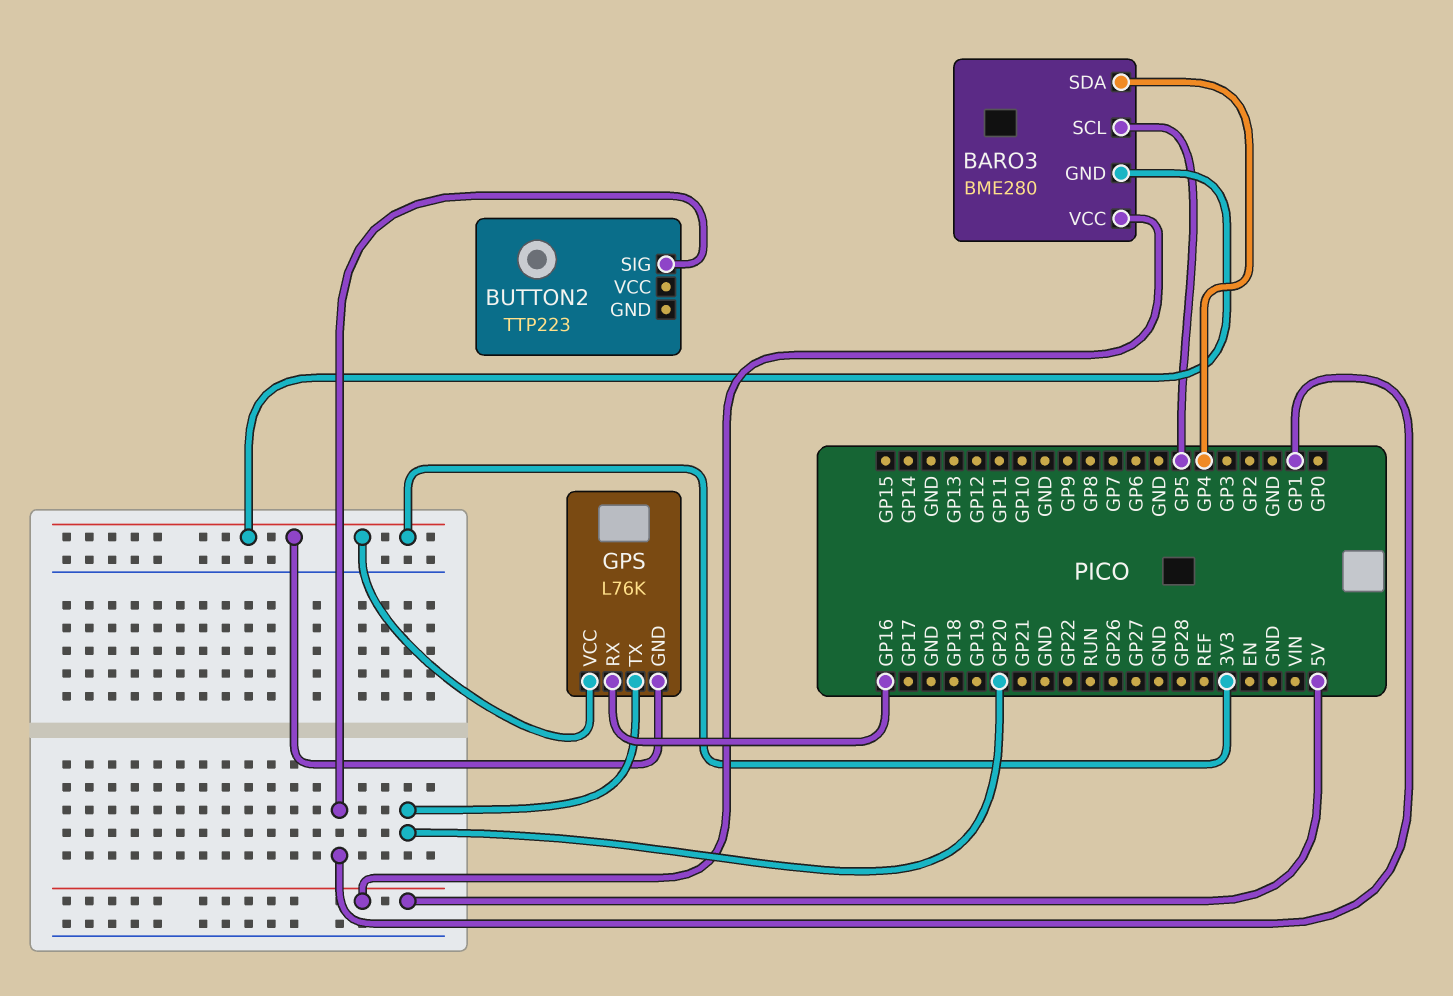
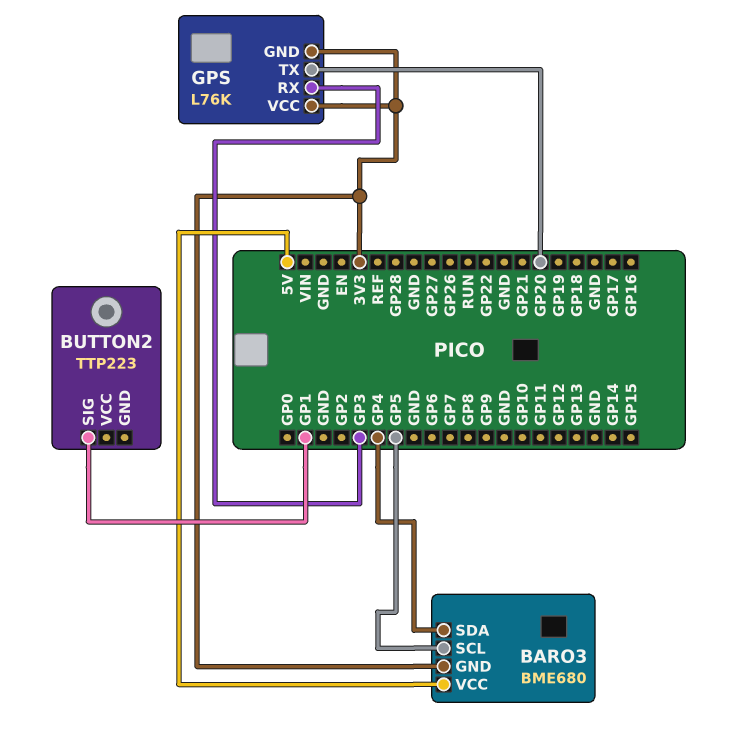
BARO3: BME280 -> BME680
GPS pin RX: GP16 -> GP3

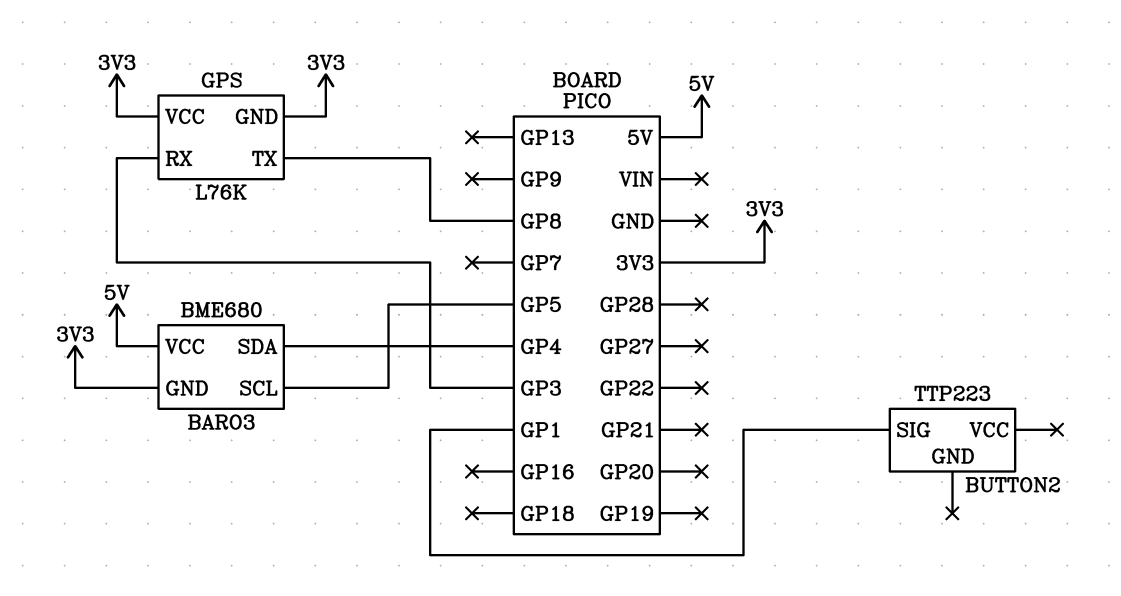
GPS pin TX: GP20 -> GP8

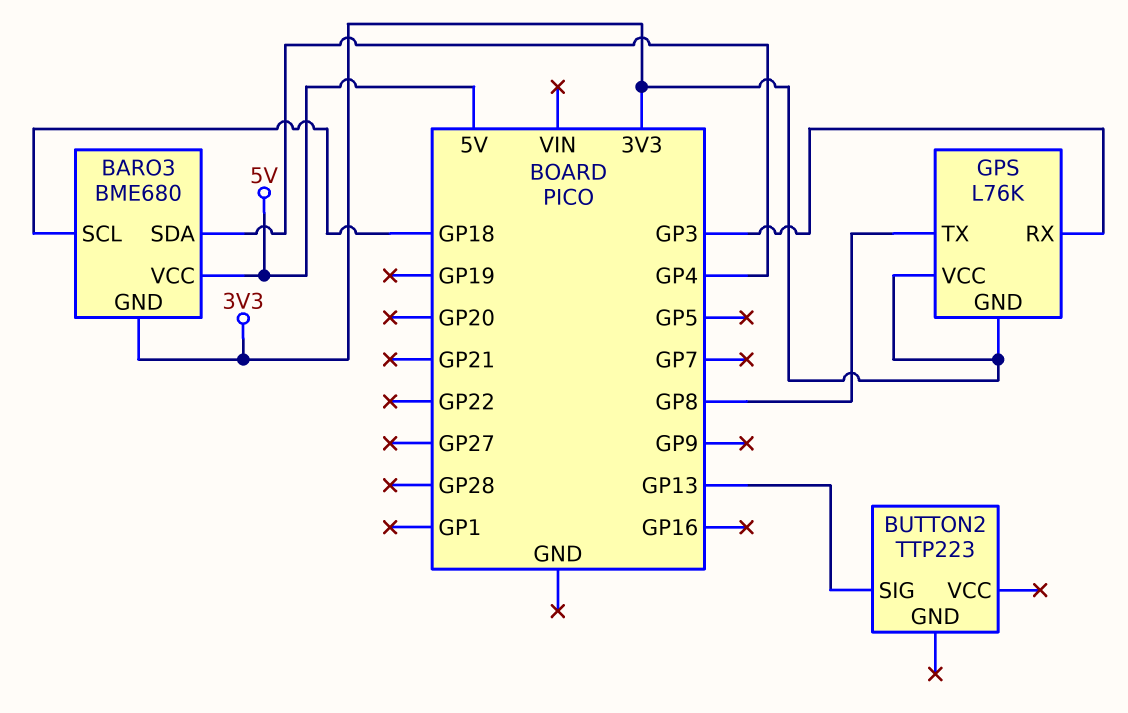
BARO3 pin SCL: GP5 -> GP18
BUTTON2 pin SIG: GP1 -> GP13

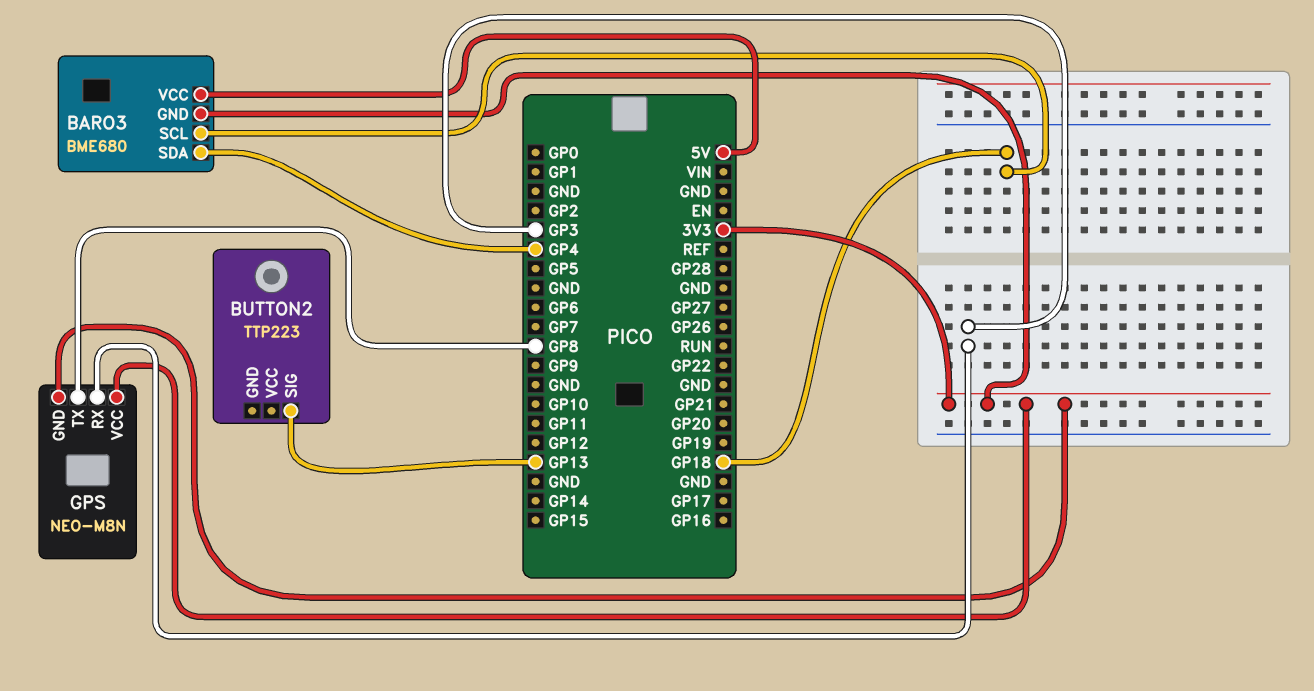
GPS: L76K -> NEO-M8N

